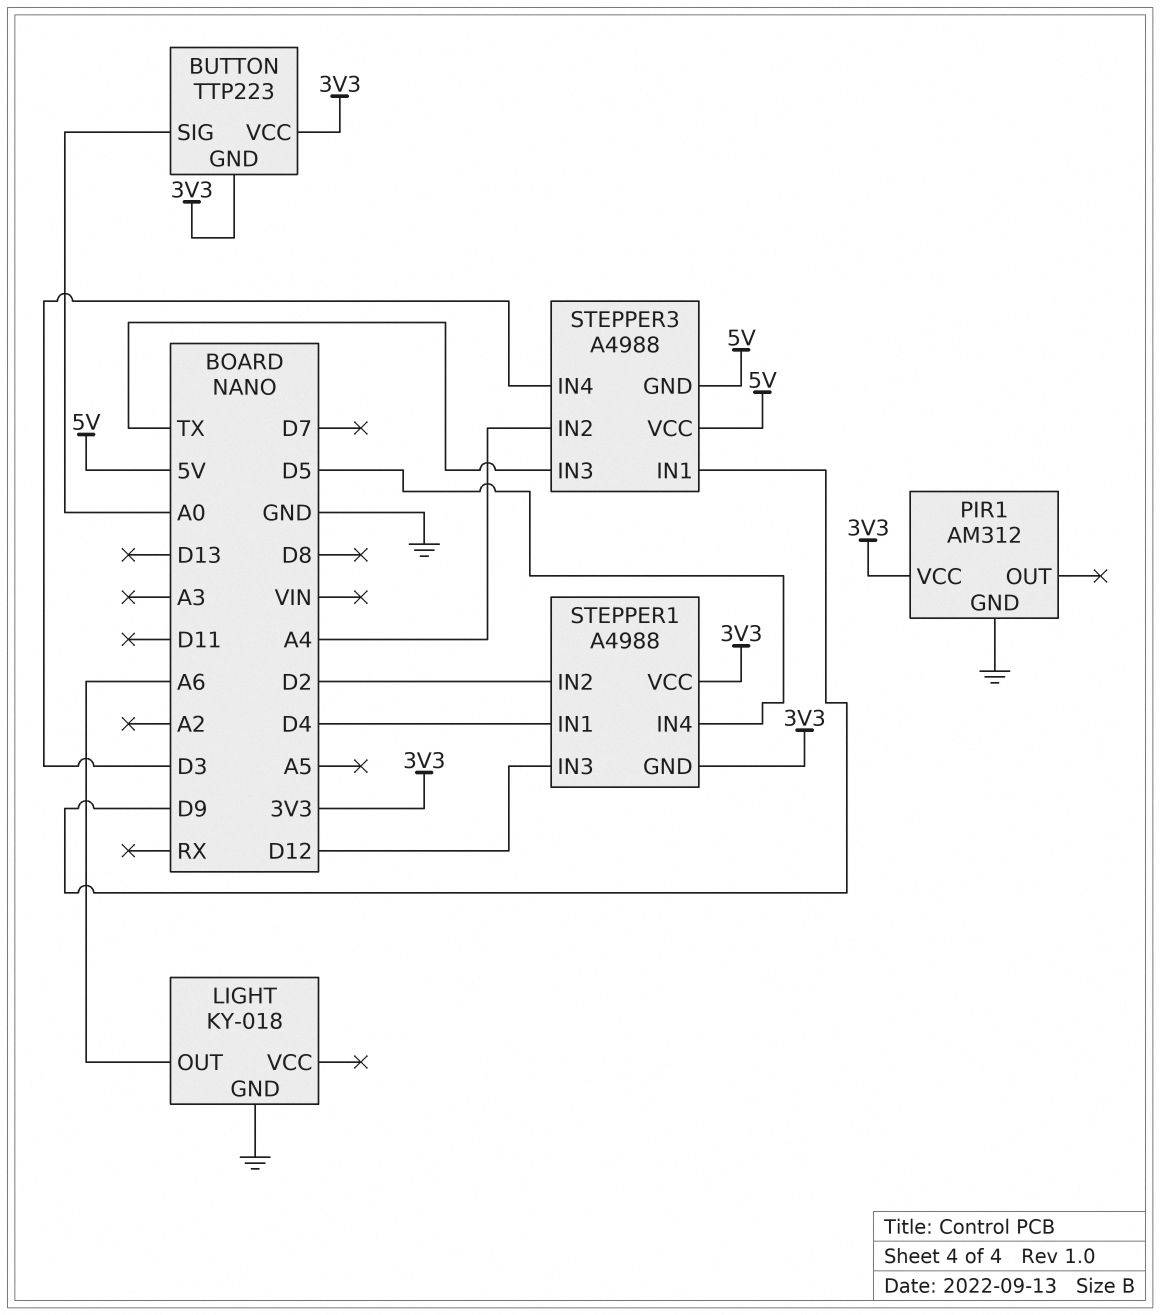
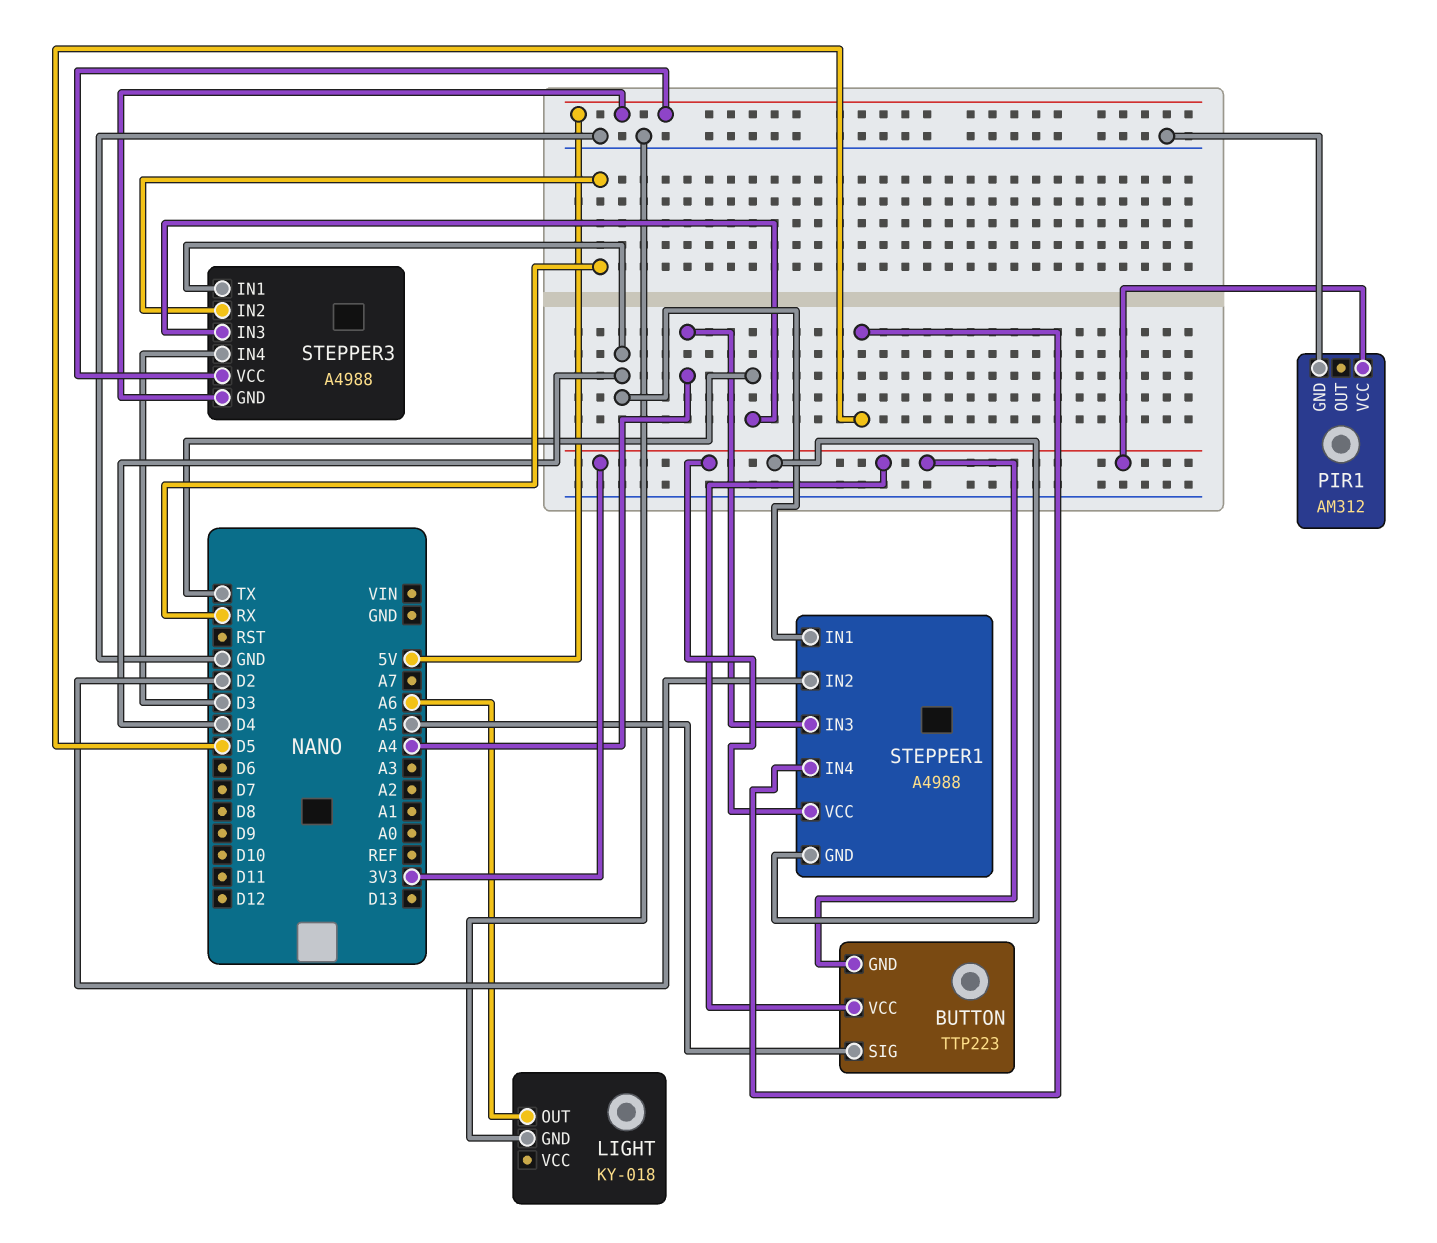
BUTTON pin SIG: A0 -> A5
STEPPER1 pin IN3: D12 -> A4
STEPPER3 pin IN1: D9 -> D4
STEPPER3 pin IN2: A4 -> RX

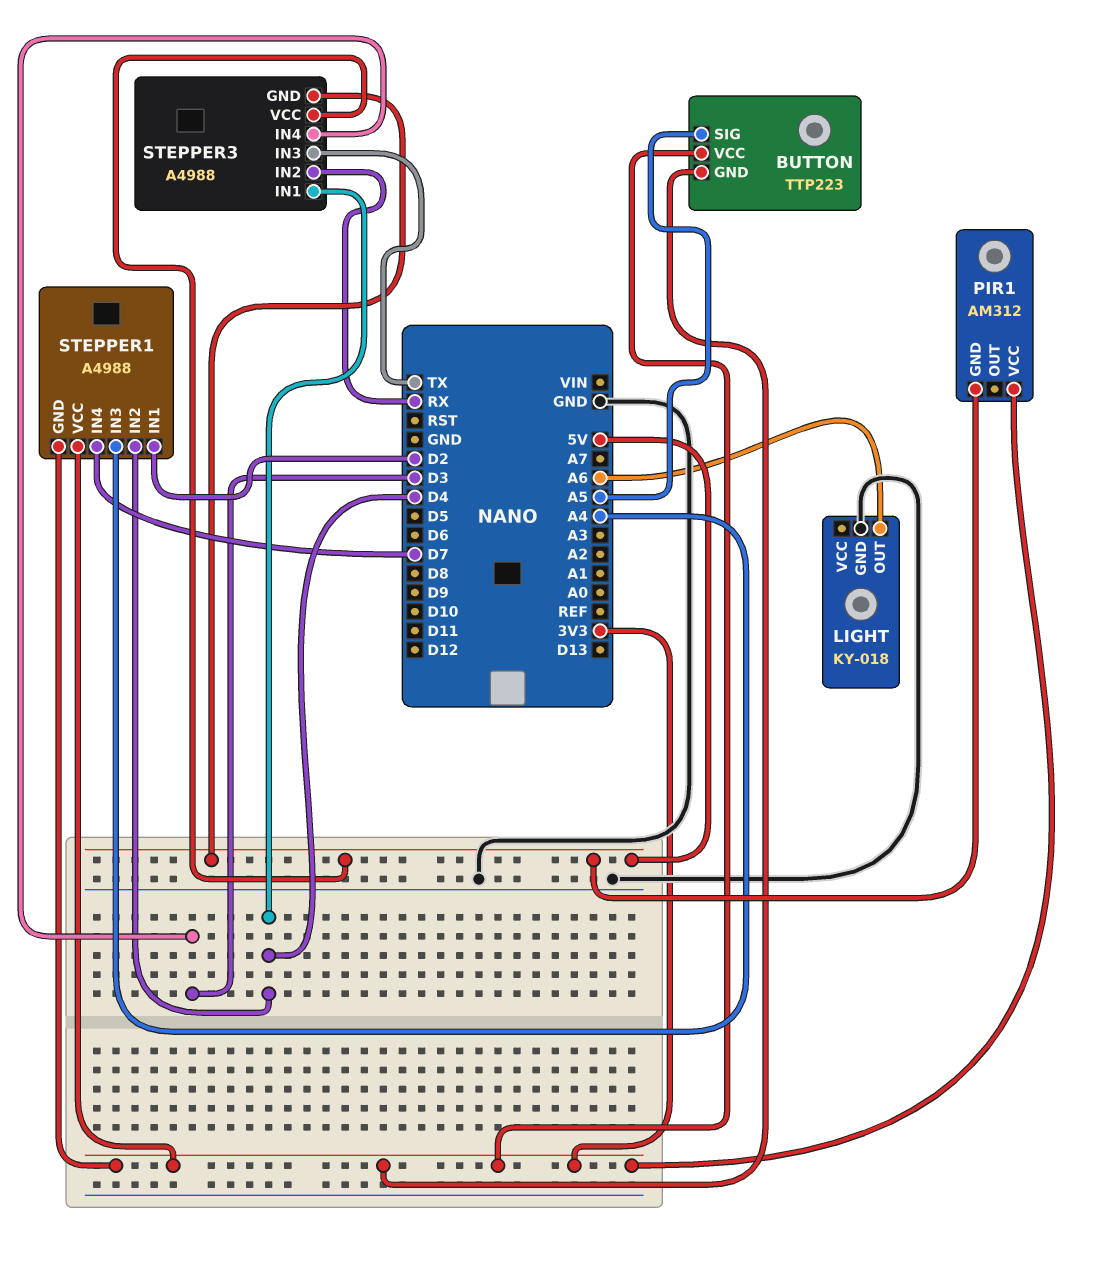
PIR1 pin GND: GND -> 5V
STEPPER1 pin IN1: D4 -> D2
STEPPER1 pin IN2: D2 -> D4
STEPPER1 pin IN4: D5 -> D7

